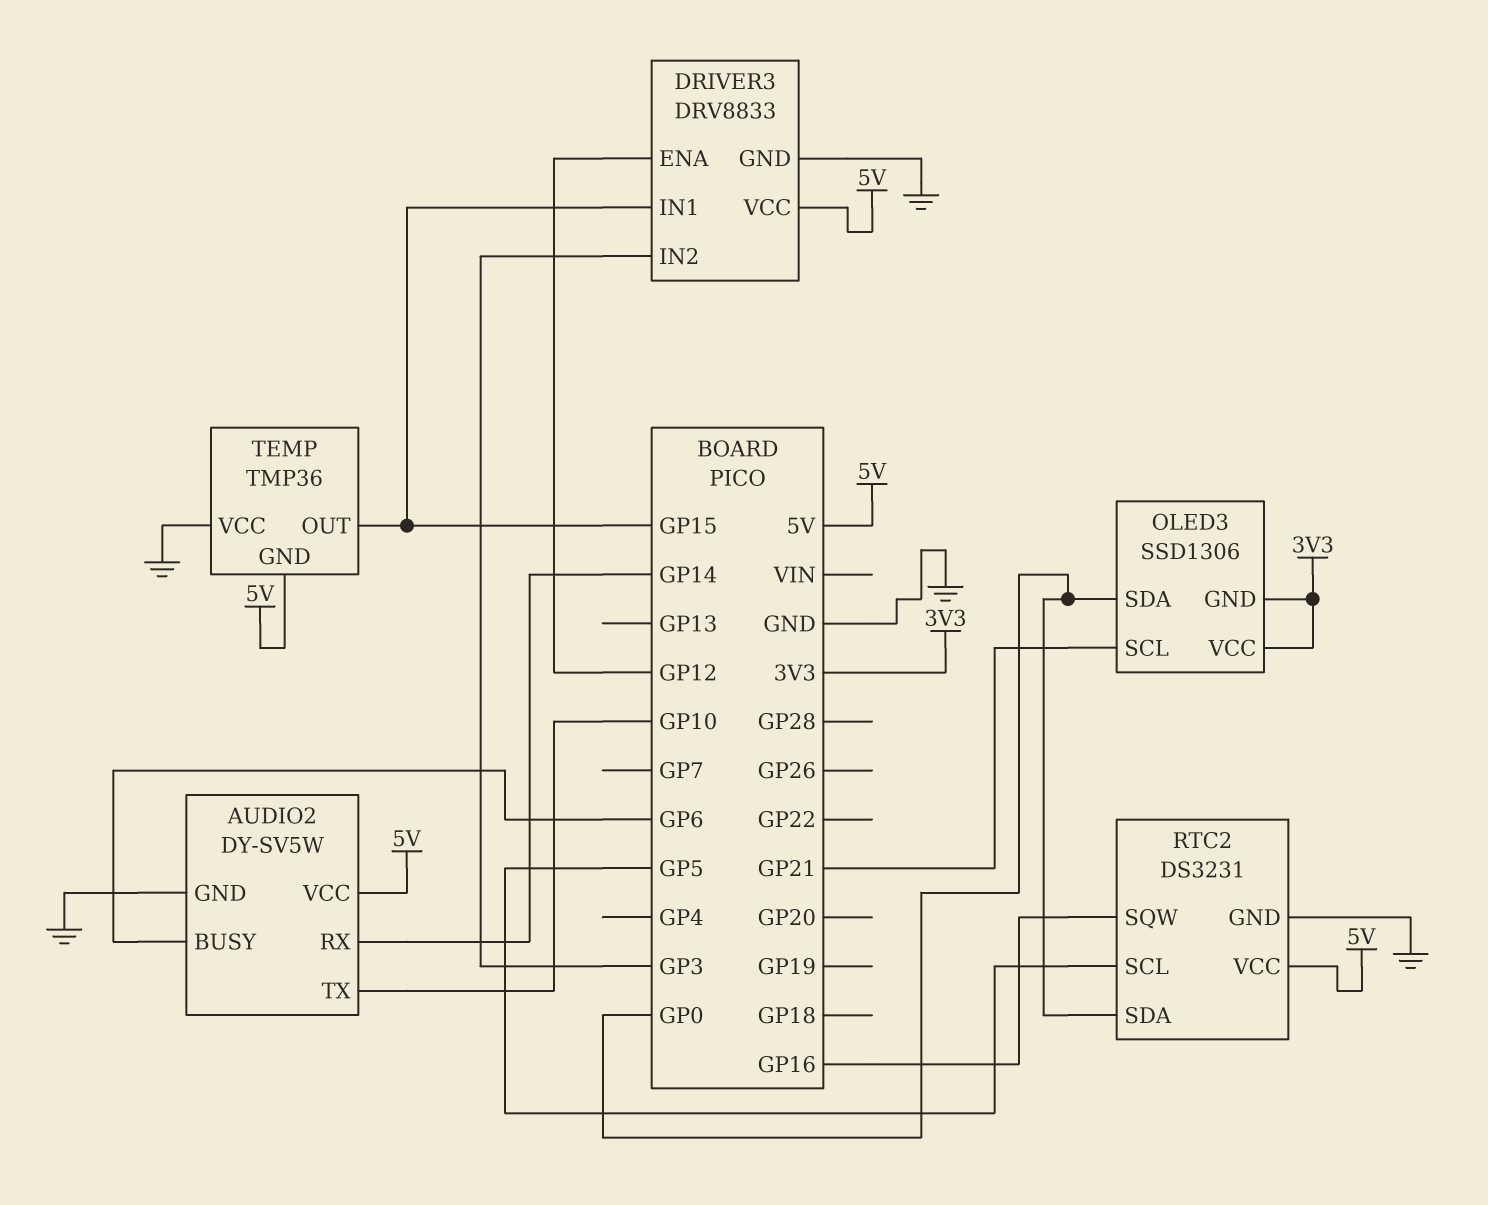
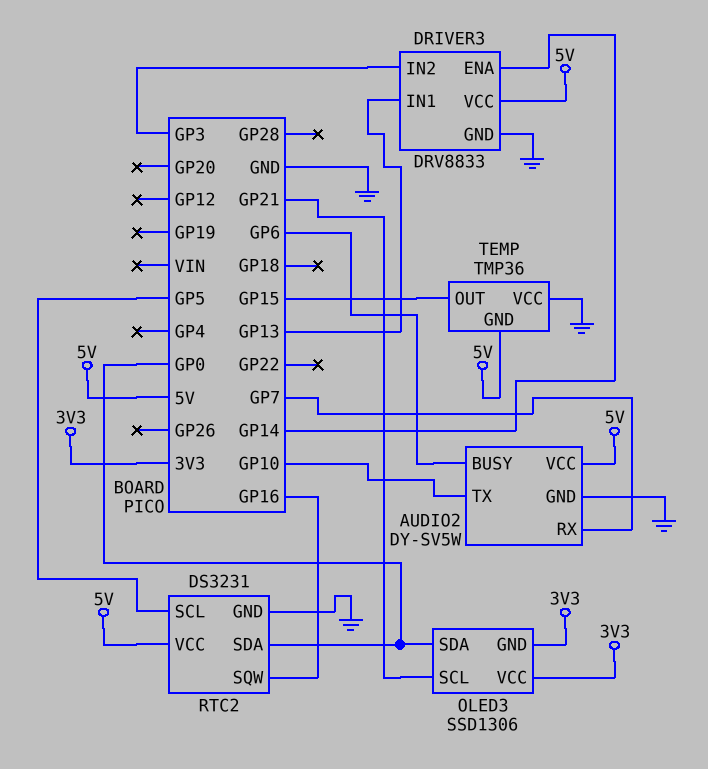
AUDIO2 pin RX: GP14 -> GP7
DRIVER3 pin ENA: GP12 -> GP14
DRIVER3 pin IN1: GP15 -> GP13

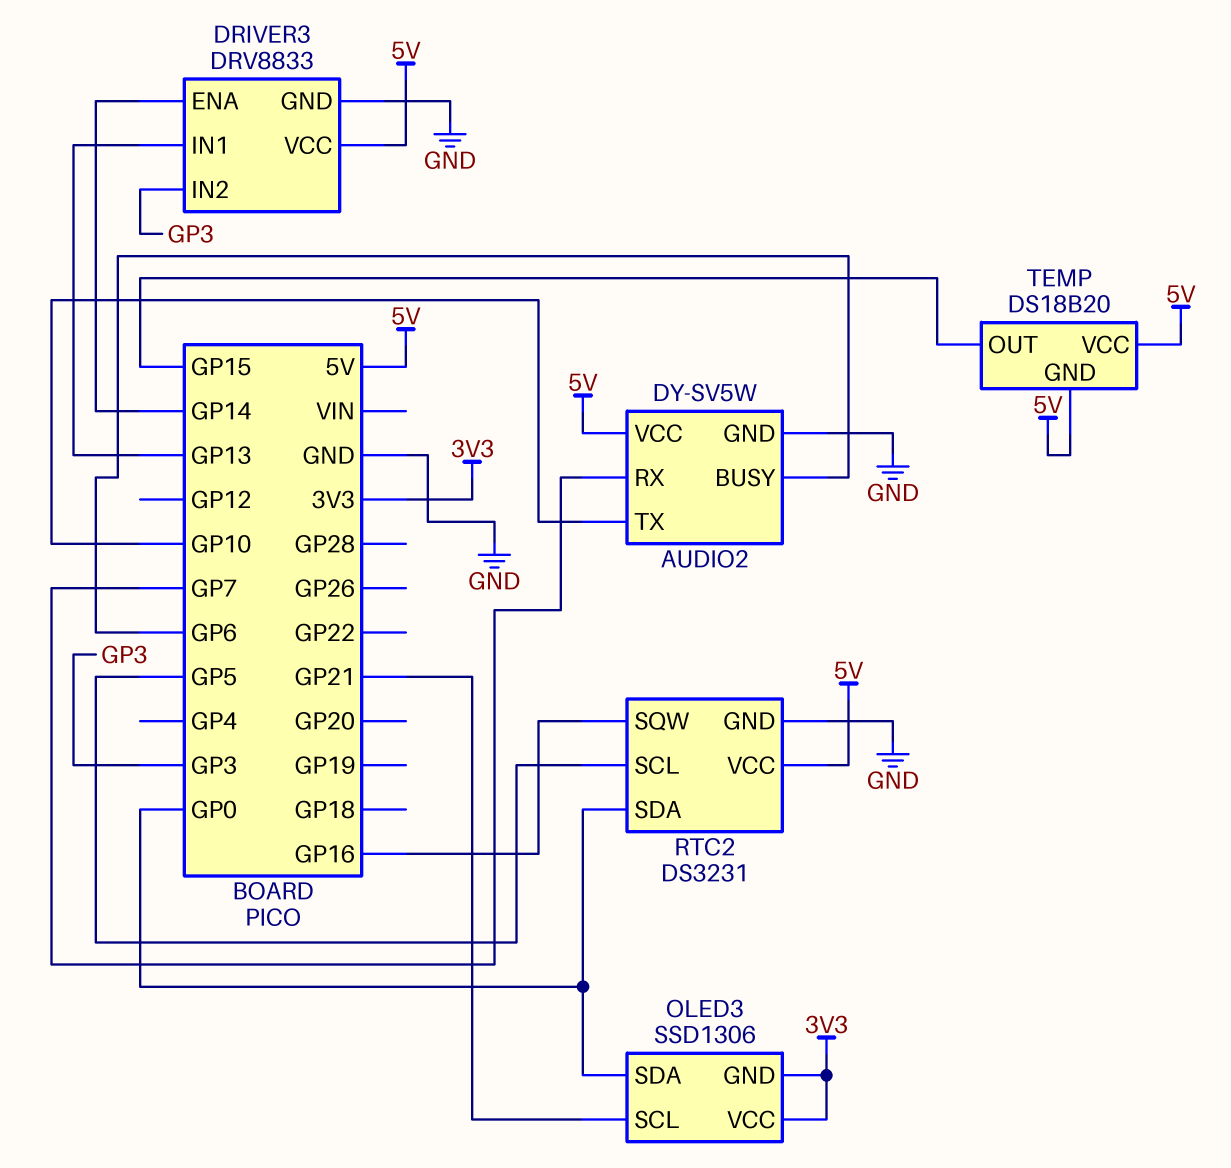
TEMP: TMP36 -> DS18B20
TEMP pin VCC: GND -> 5V

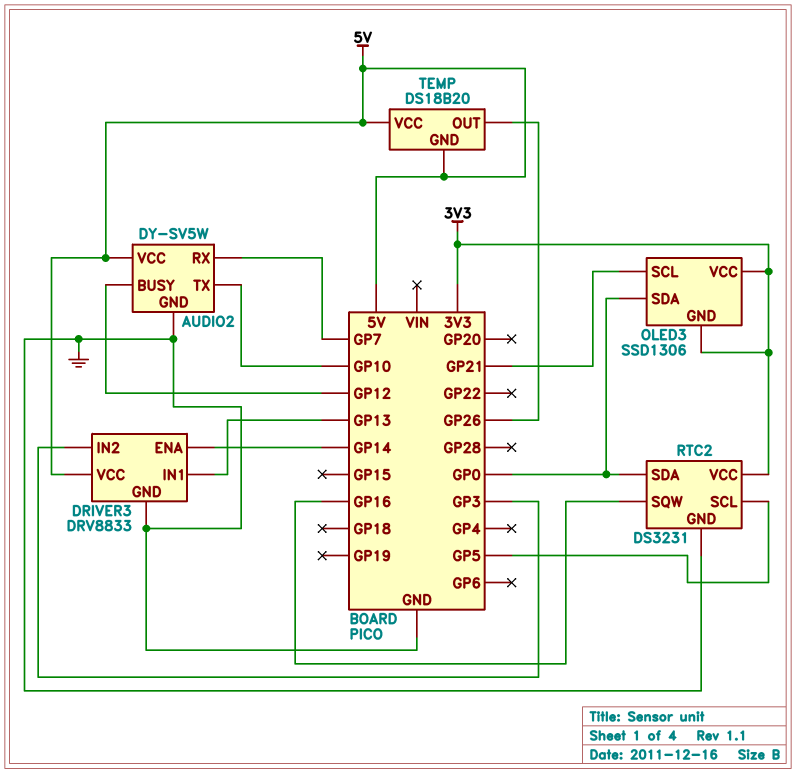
AUDIO2 pin BUSY: GP6 -> GP12
RTC2 pin VCC: 5V -> 3V3
TEMP pin OUT: GP15 -> GP26

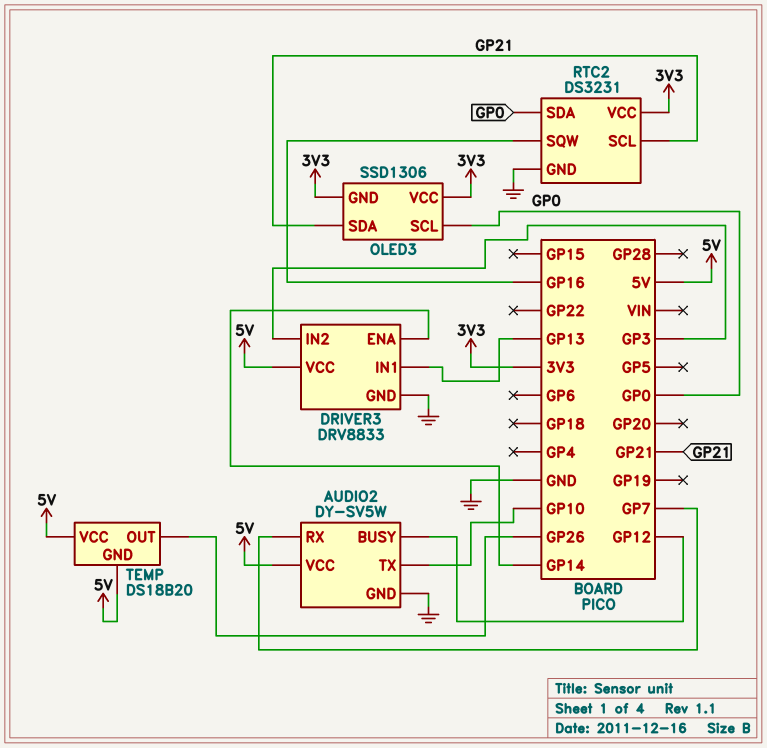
OLED3 pin SCL: GP21 -> GP0
OLED3 pin SDA: GP0 -> GP21
RTC2 pin SCL: GP5 -> GP21

